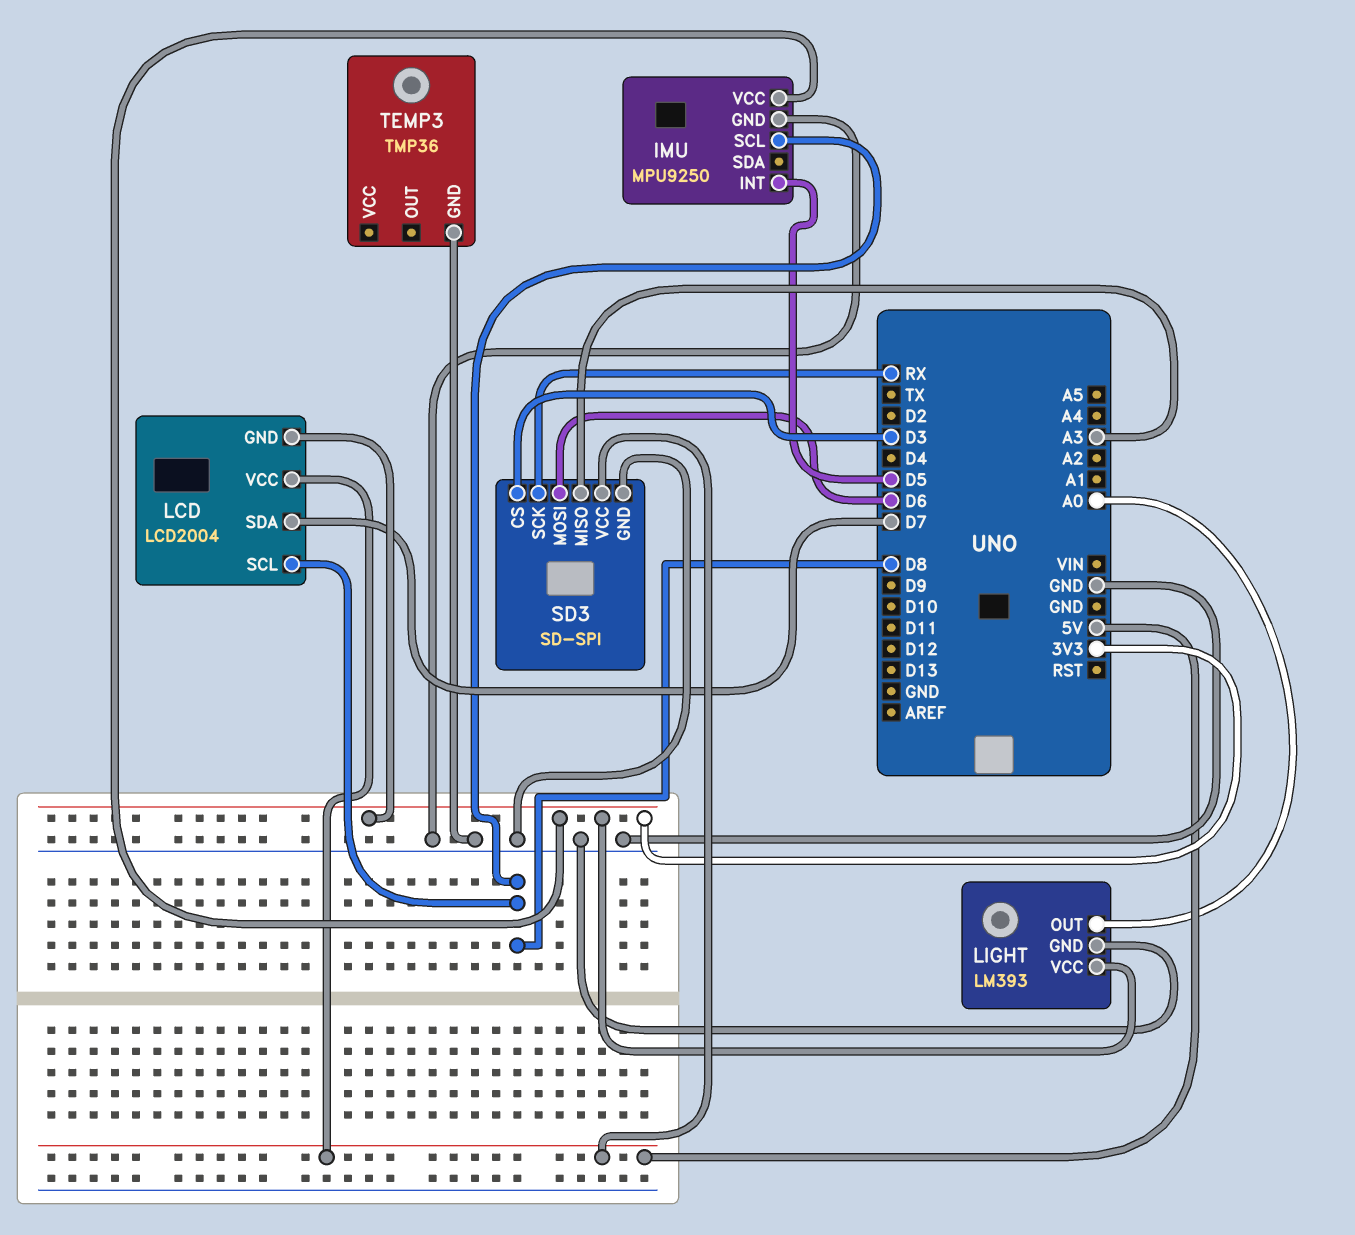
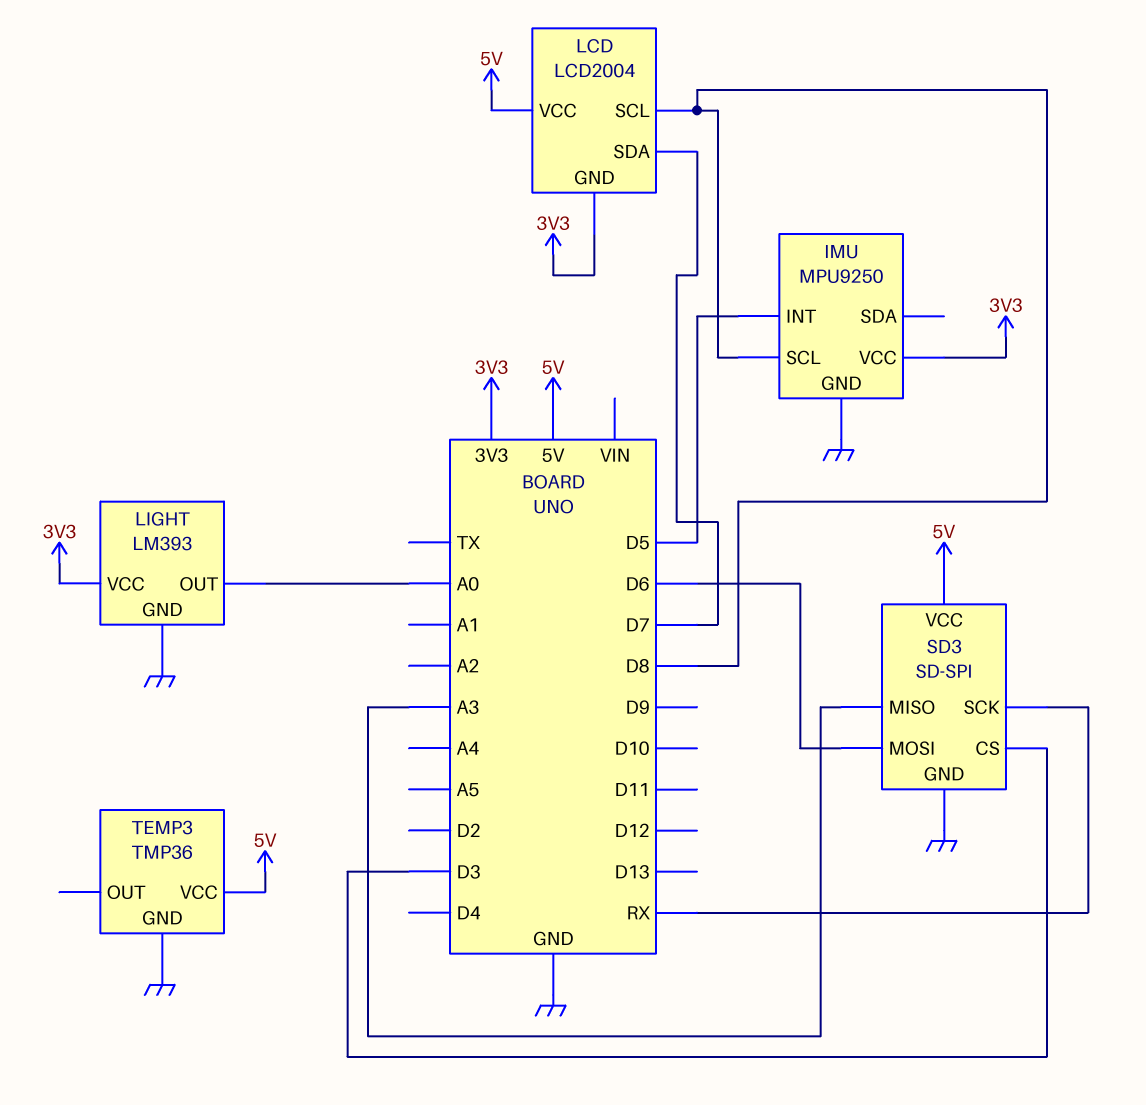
TEMP3 pin VCC: none -> 5V

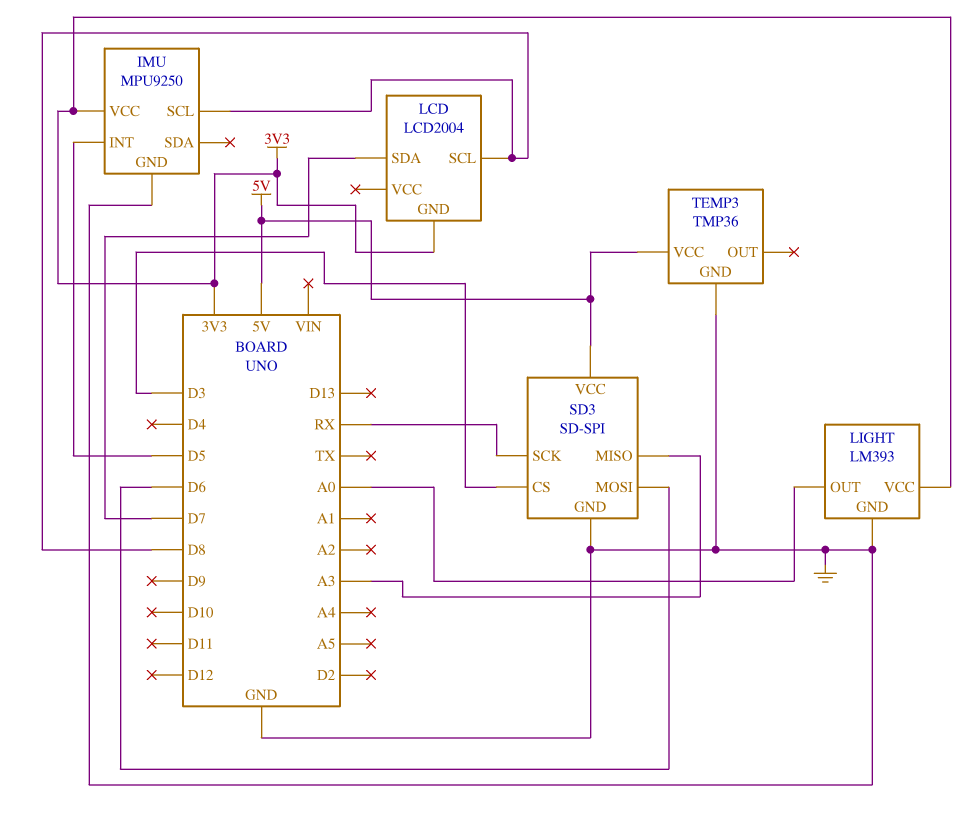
LCD pin VCC: 5V -> none

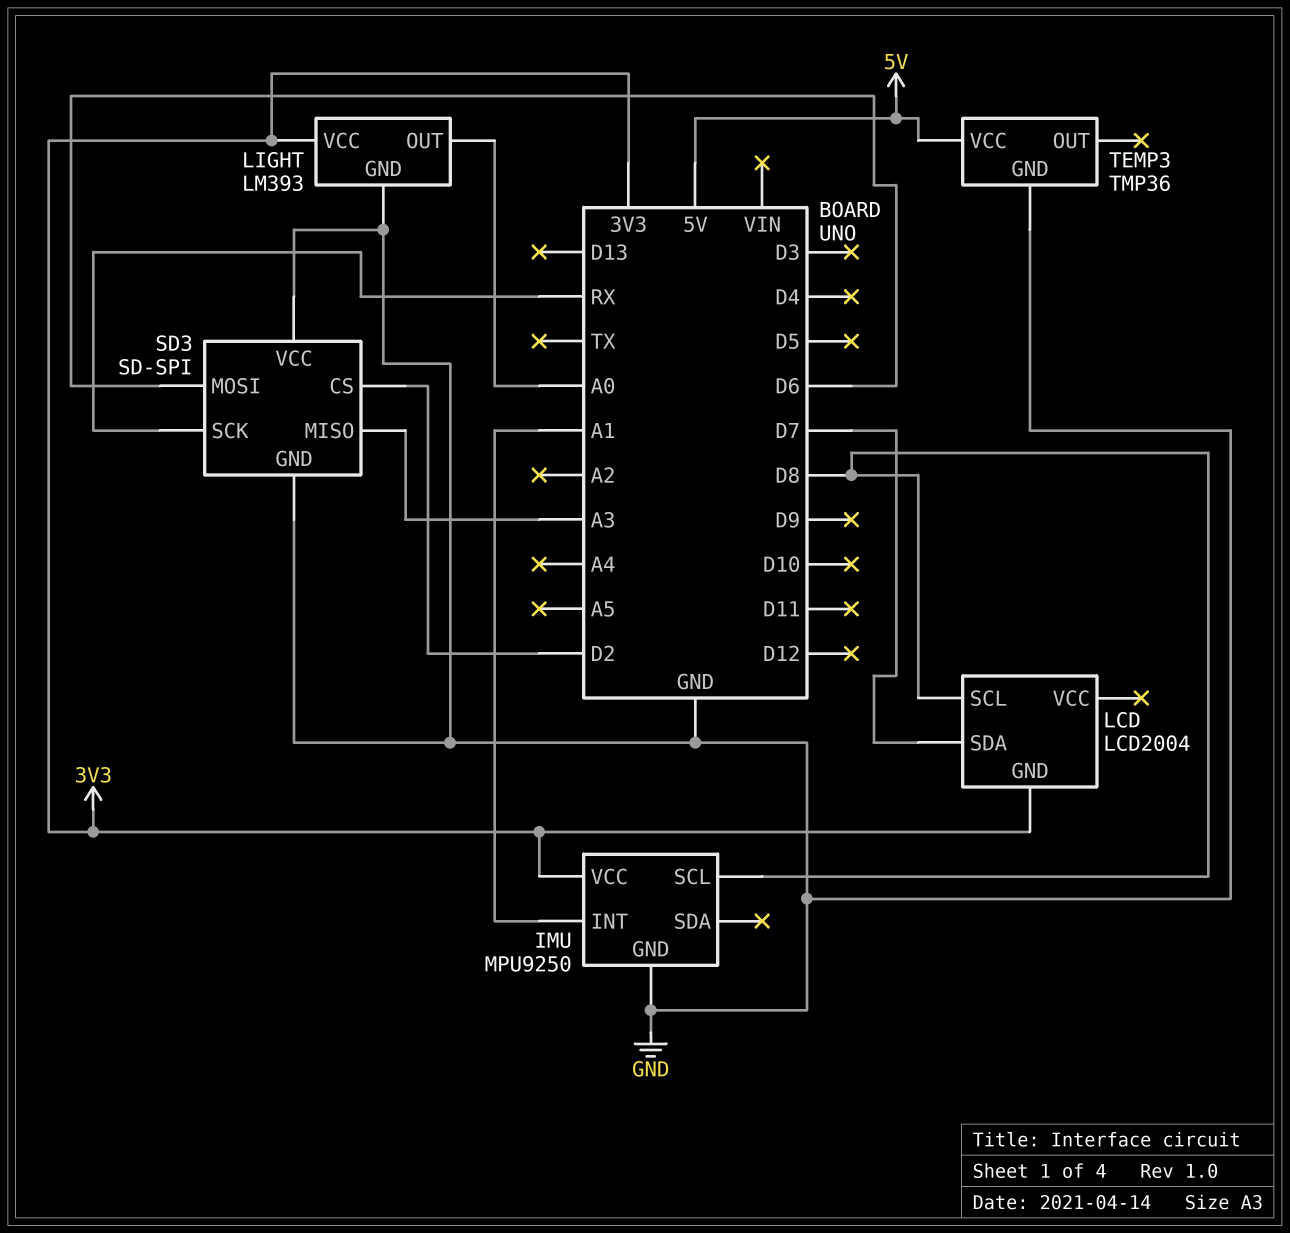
IMU pin INT: D5 -> A1
SD3 pin CS: D3 -> D2
SD3 pin VCC: 5V -> GND

